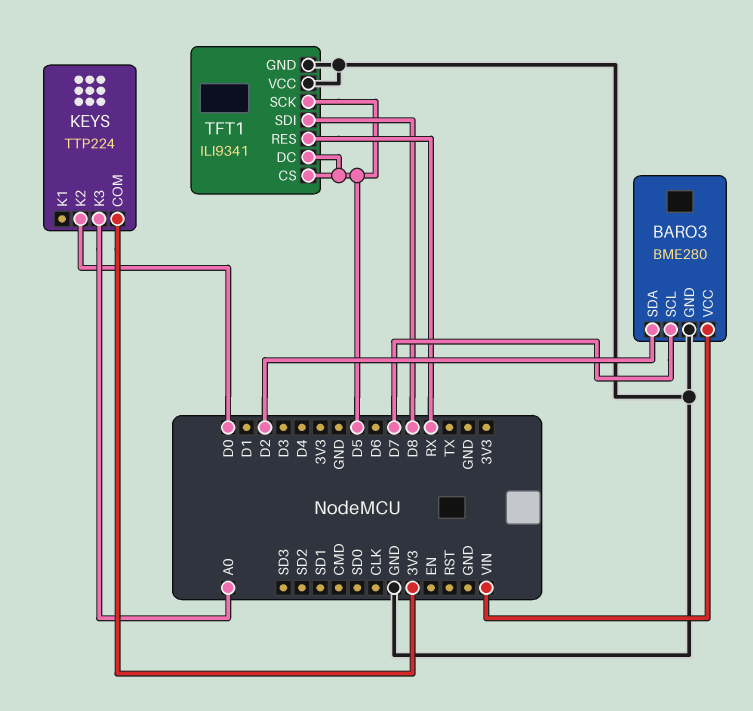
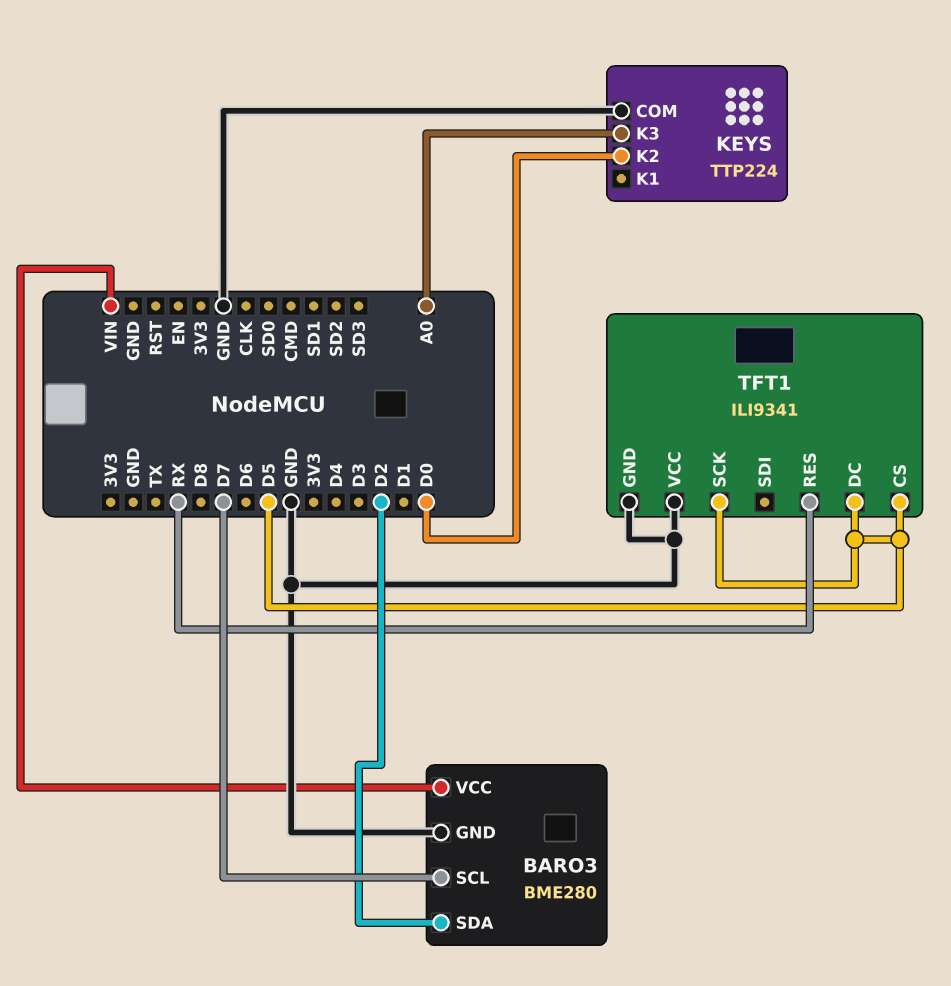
KEYS pin COM: 3V3 -> GND
TFT1 pin SDI: D8 -> none

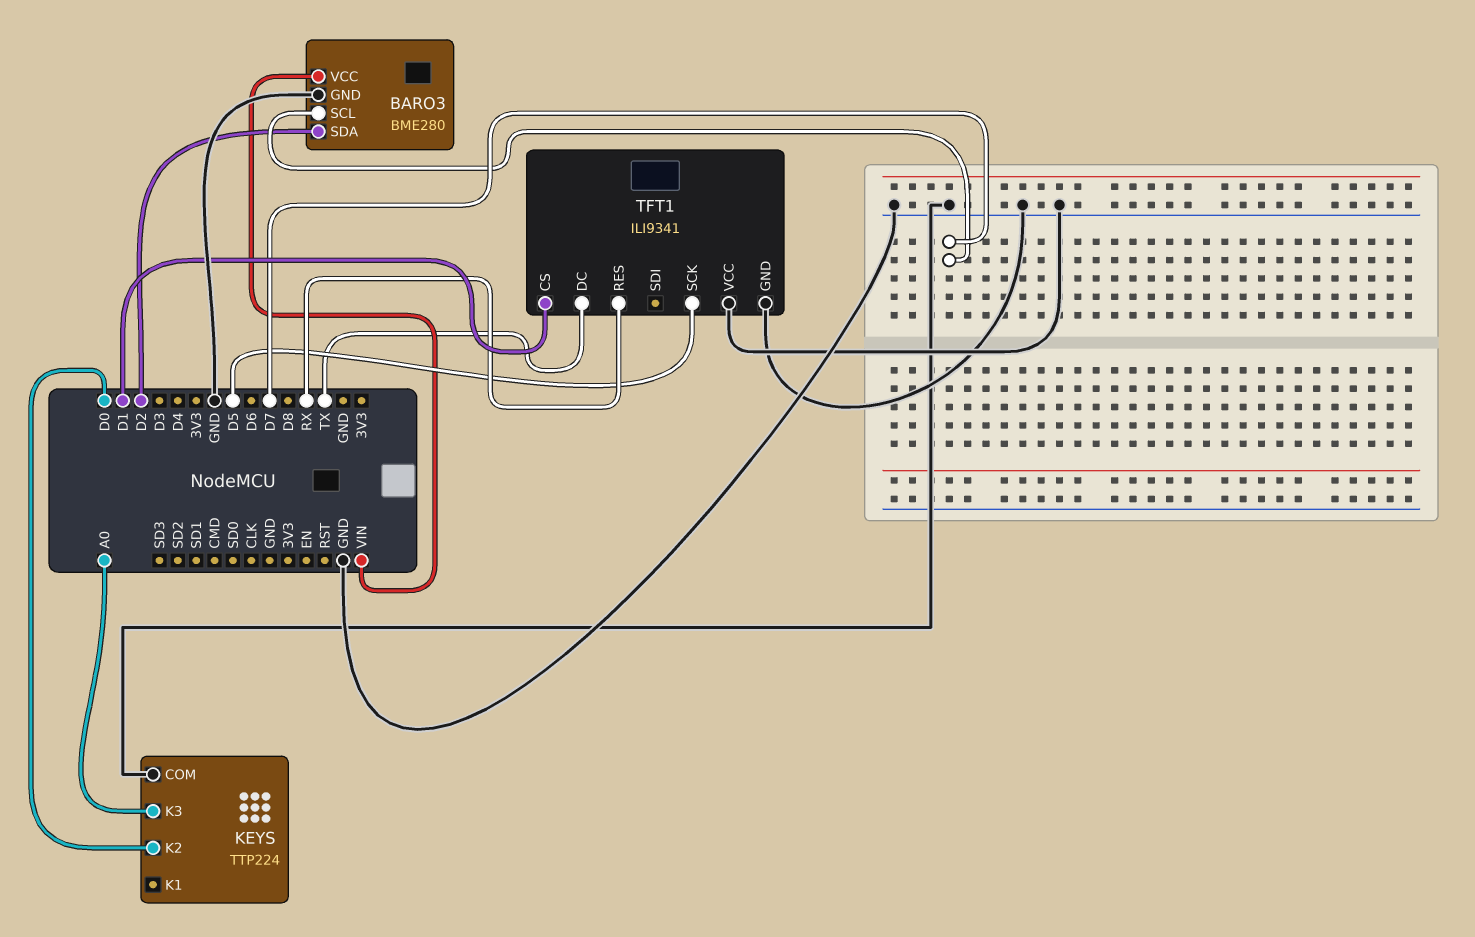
TFT1 pin CS: D5 -> D1
TFT1 pin DC: D5 -> TX

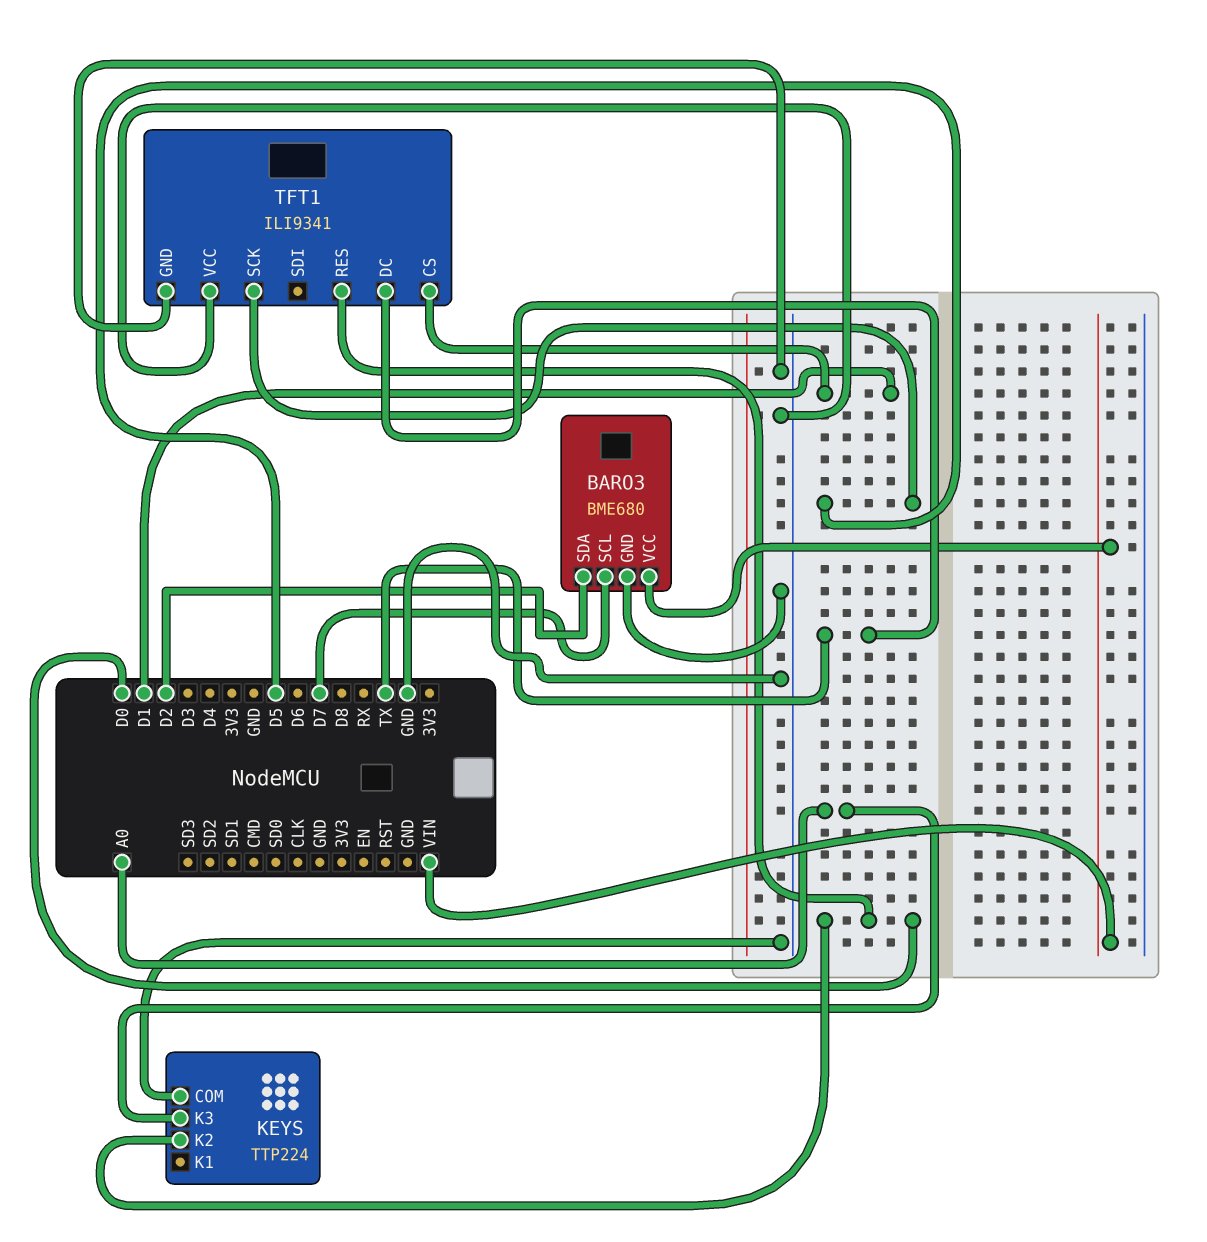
BARO3: BME280 -> BME680
TFT1 pin RES: RX -> D0

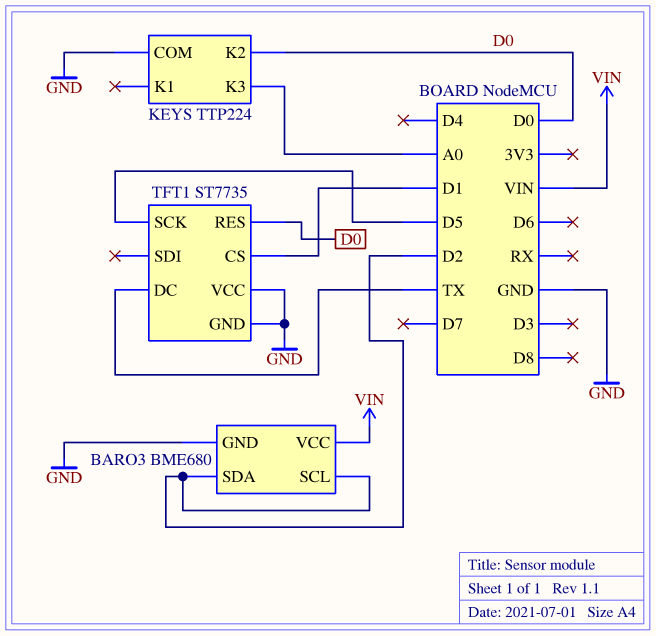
BARO3 pin SCL: D7 -> D2
TFT1: ILI9341 -> ST7735

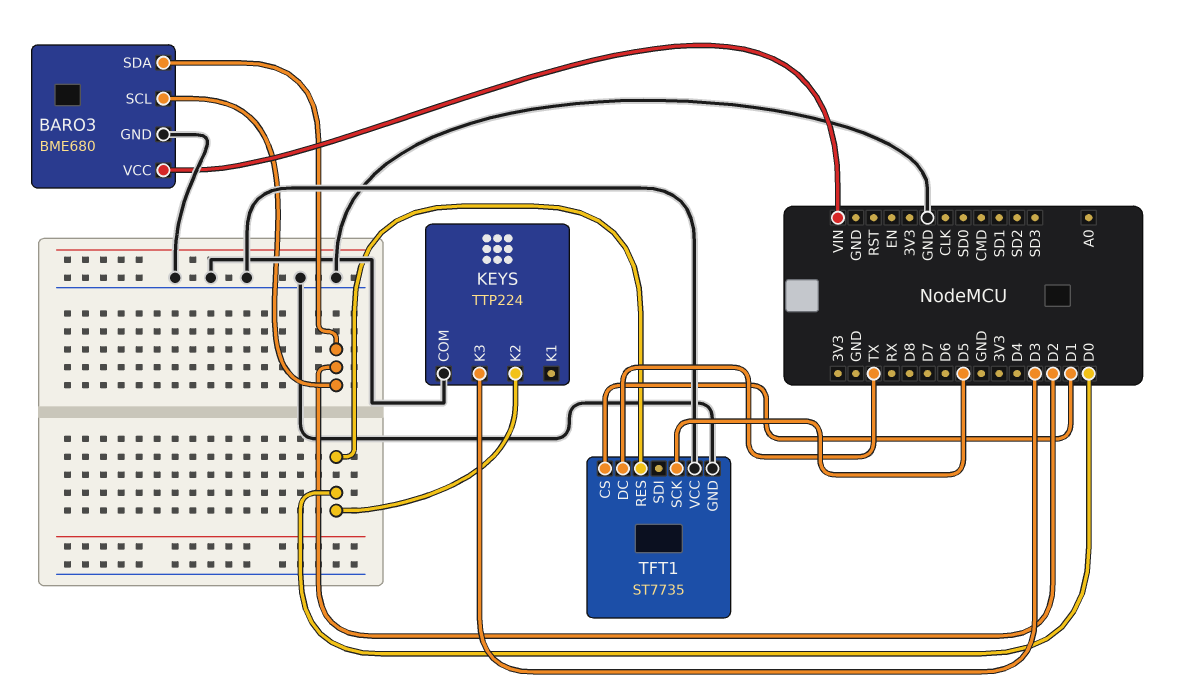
KEYS pin K3: A0 -> D3

